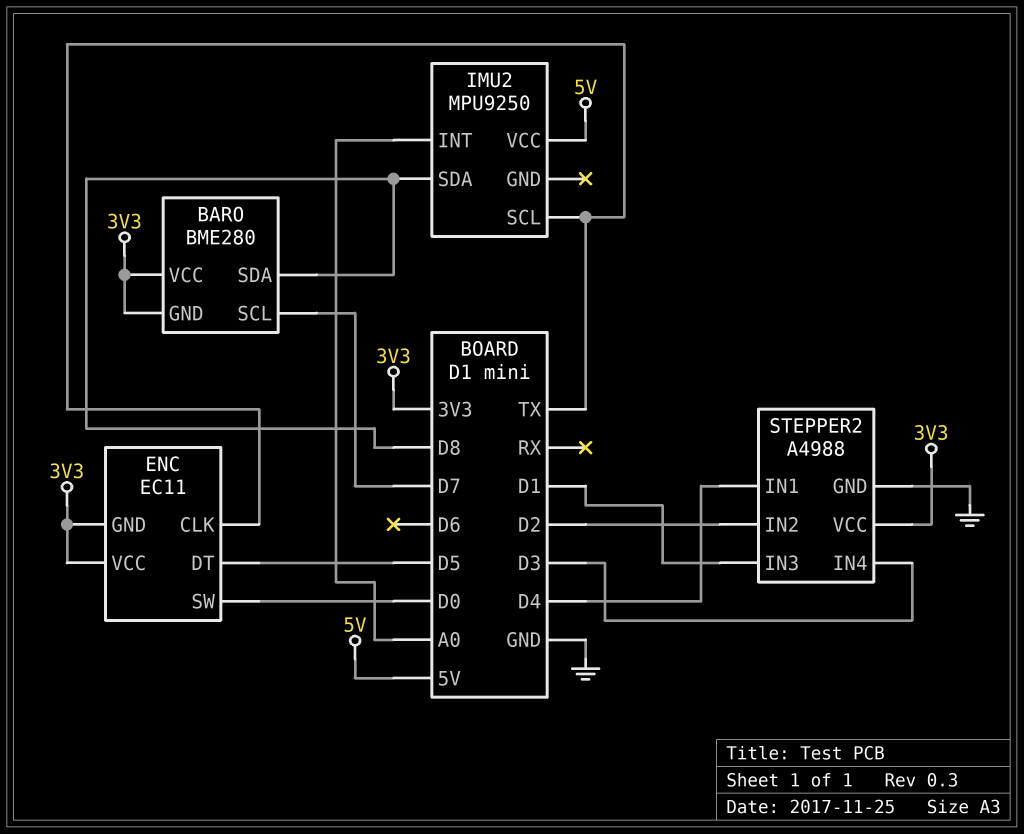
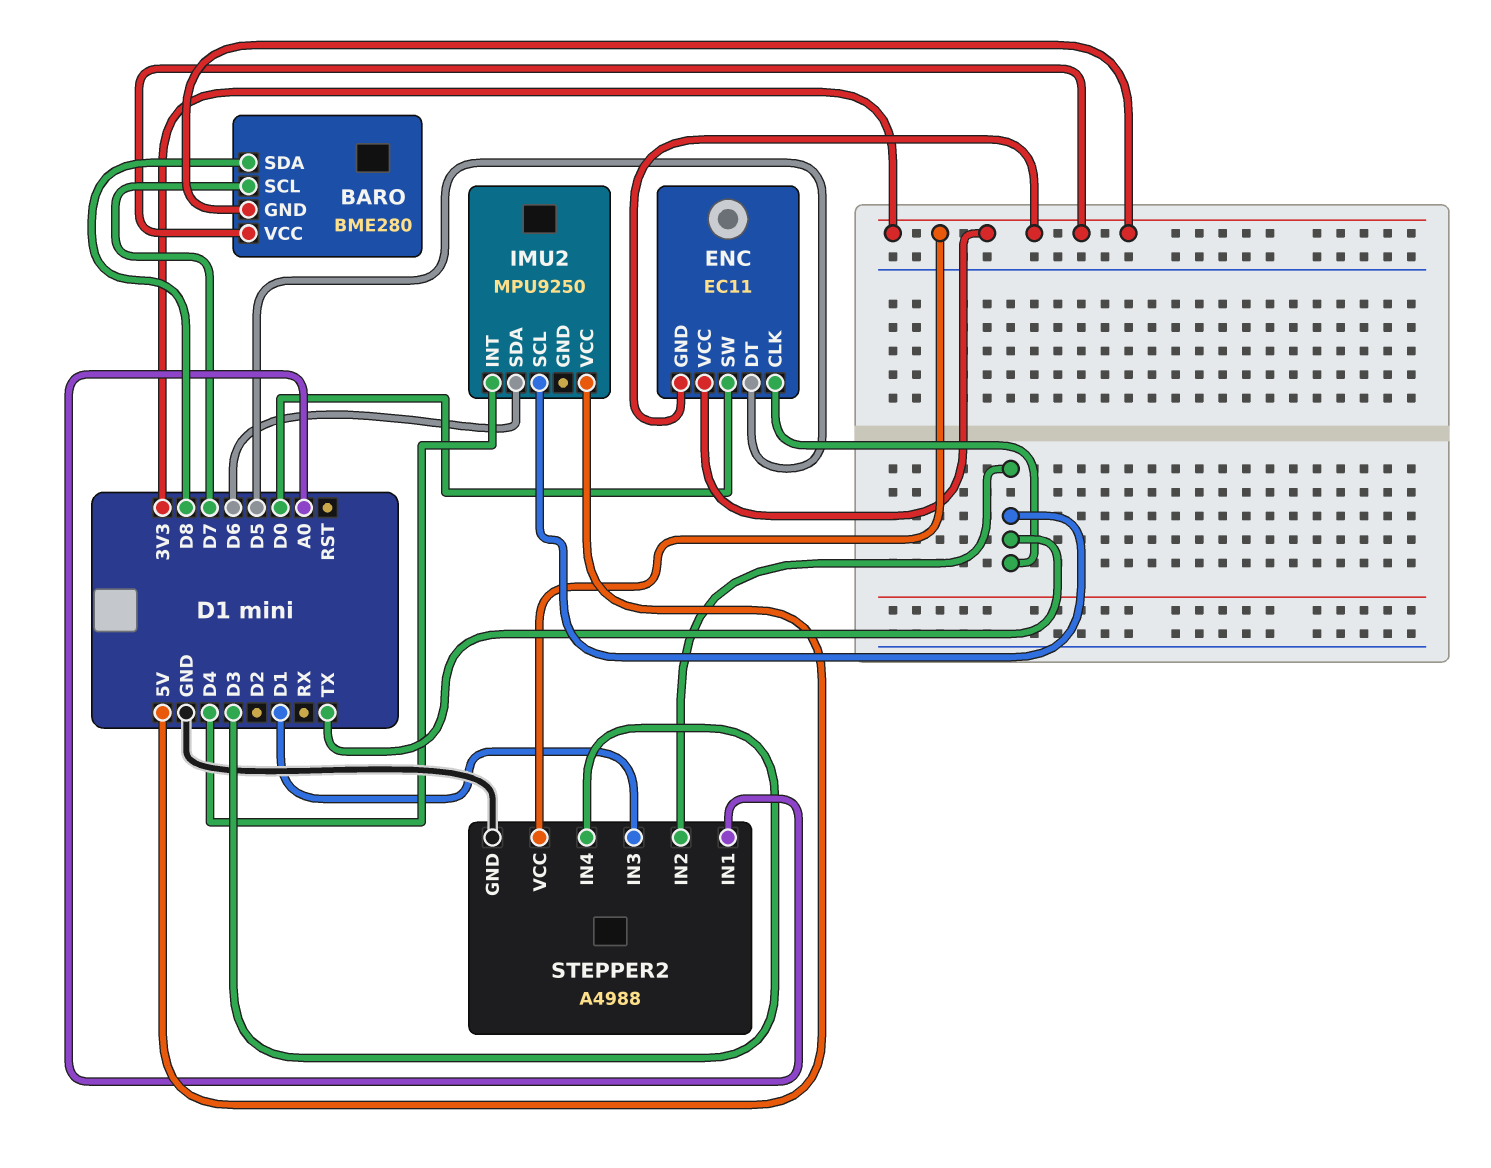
IMU2 pin INT: A0 -> D4
IMU2 pin SDA: D8 -> D6
STEPPER2 pin IN1: D4 -> A0
STEPPER2 pin IN2: D2 -> TX

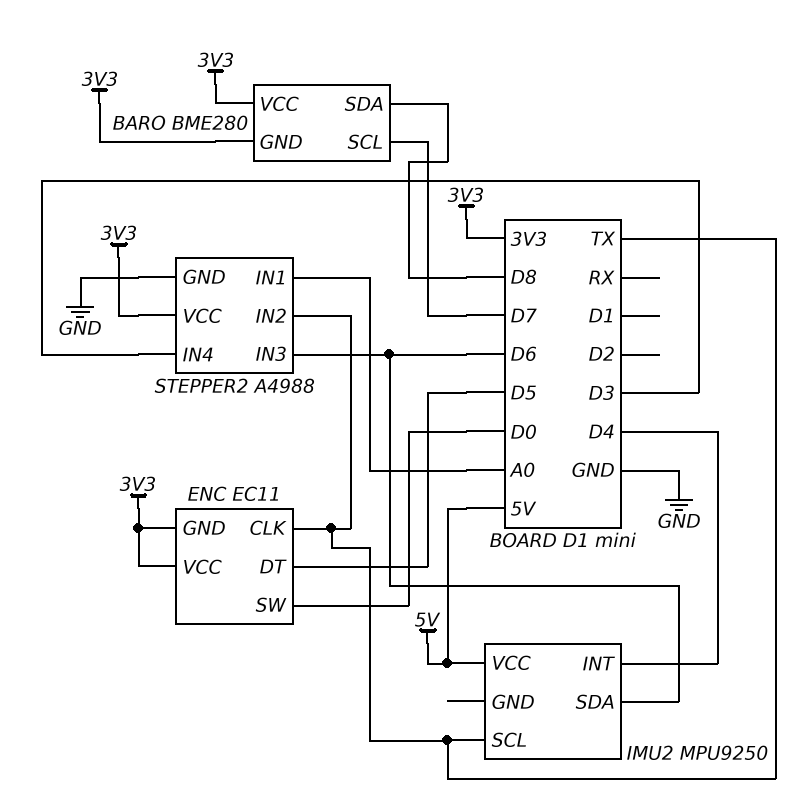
STEPPER2 pin IN3: D1 -> D6

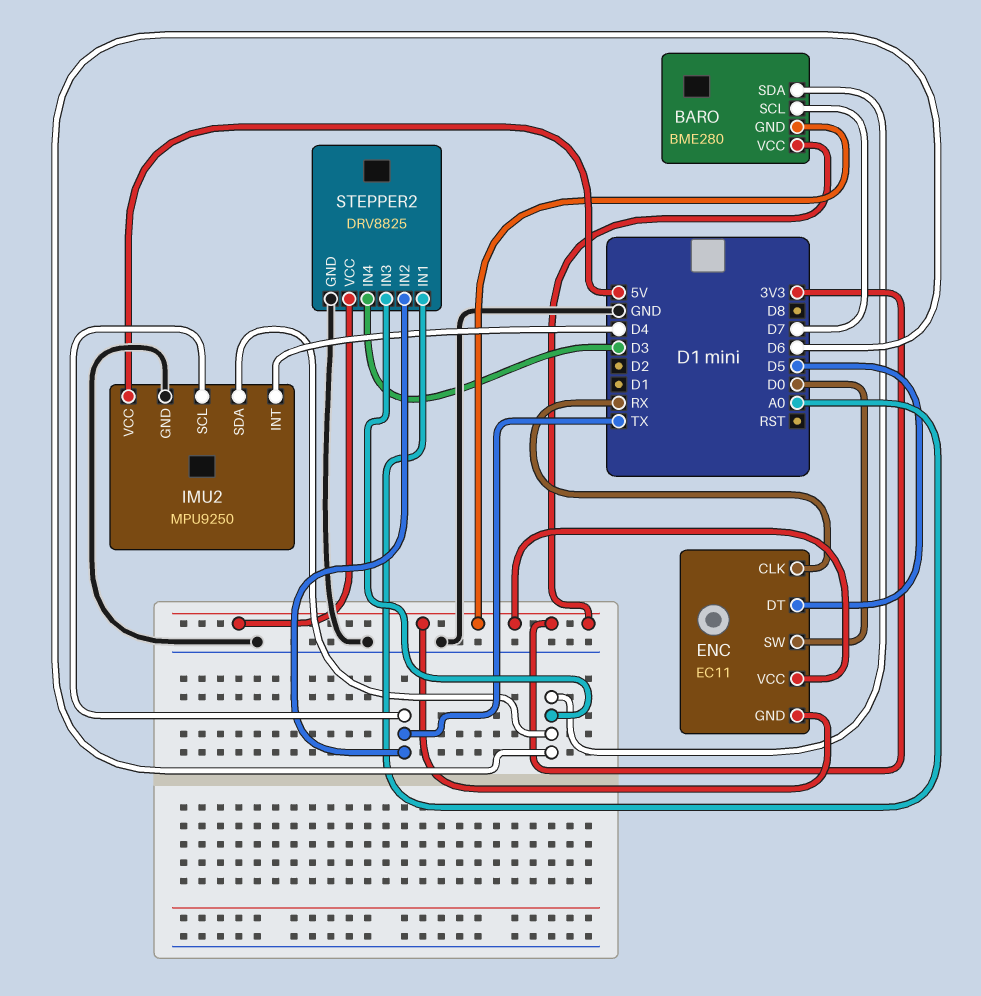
BARO pin SDA: D8 -> D6
ENC pin CLK: TX -> RX
IMU2 pin GND: none -> GND
STEPPER2: A4988 -> DRV8825

